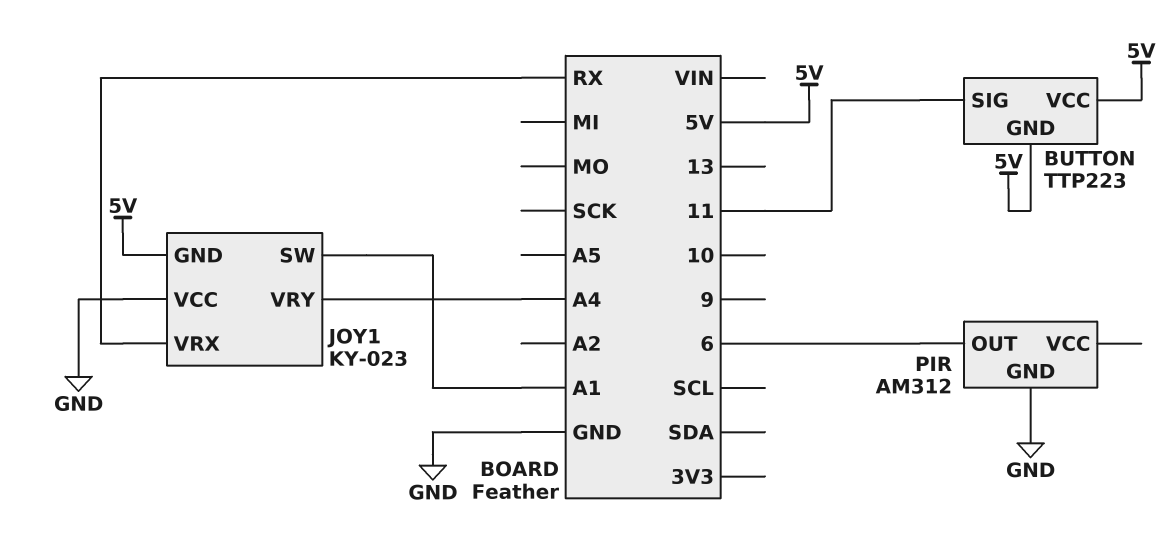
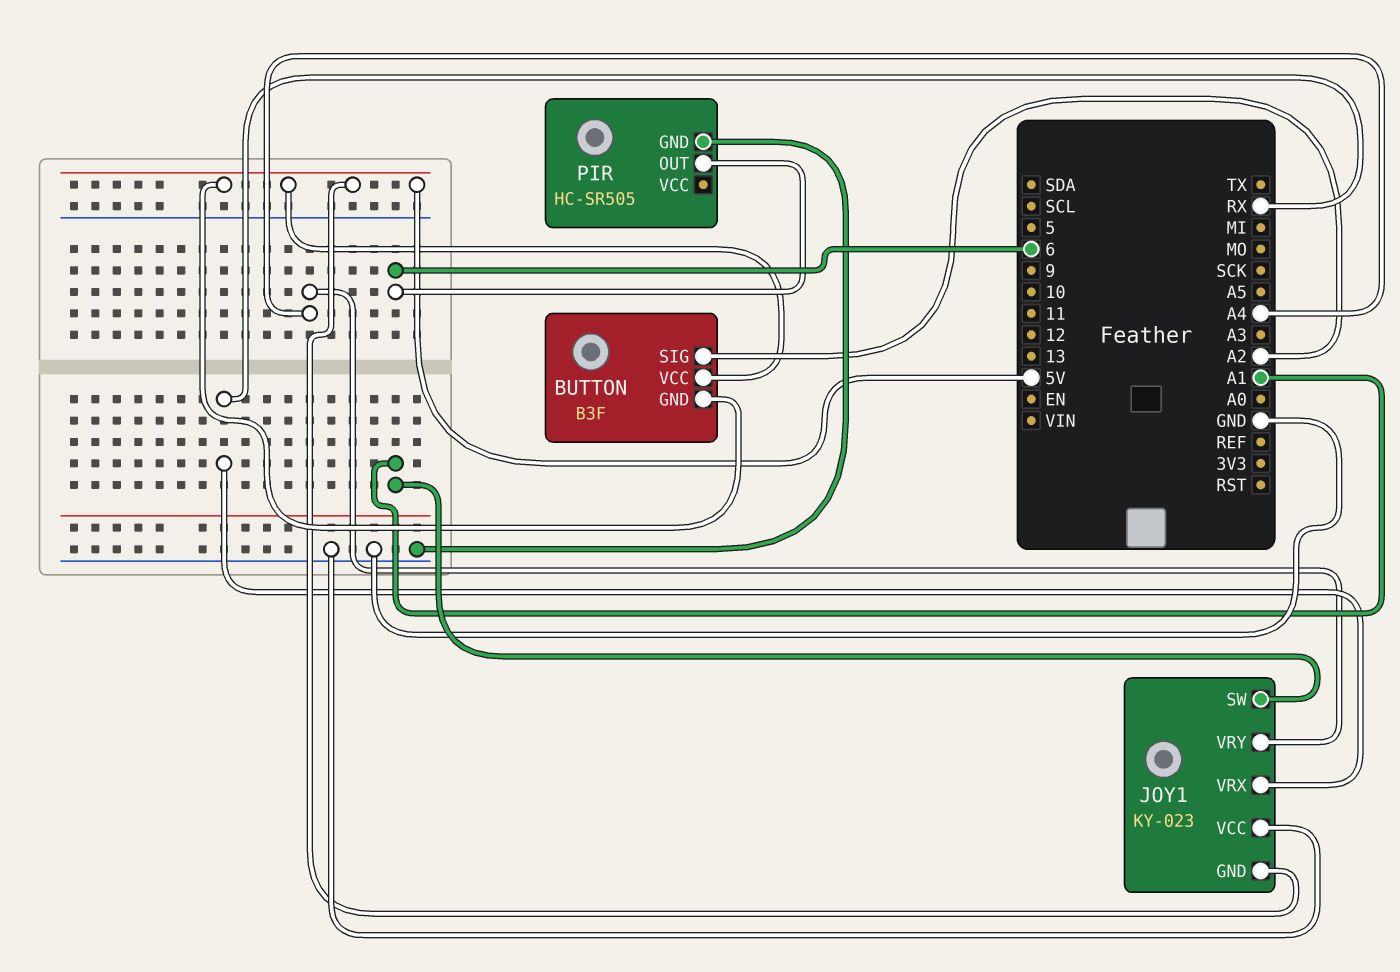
BUTTON: TTP223 -> B3F
BUTTON pin SIG: 11 -> A2
PIR: AM312 -> HC-SR505

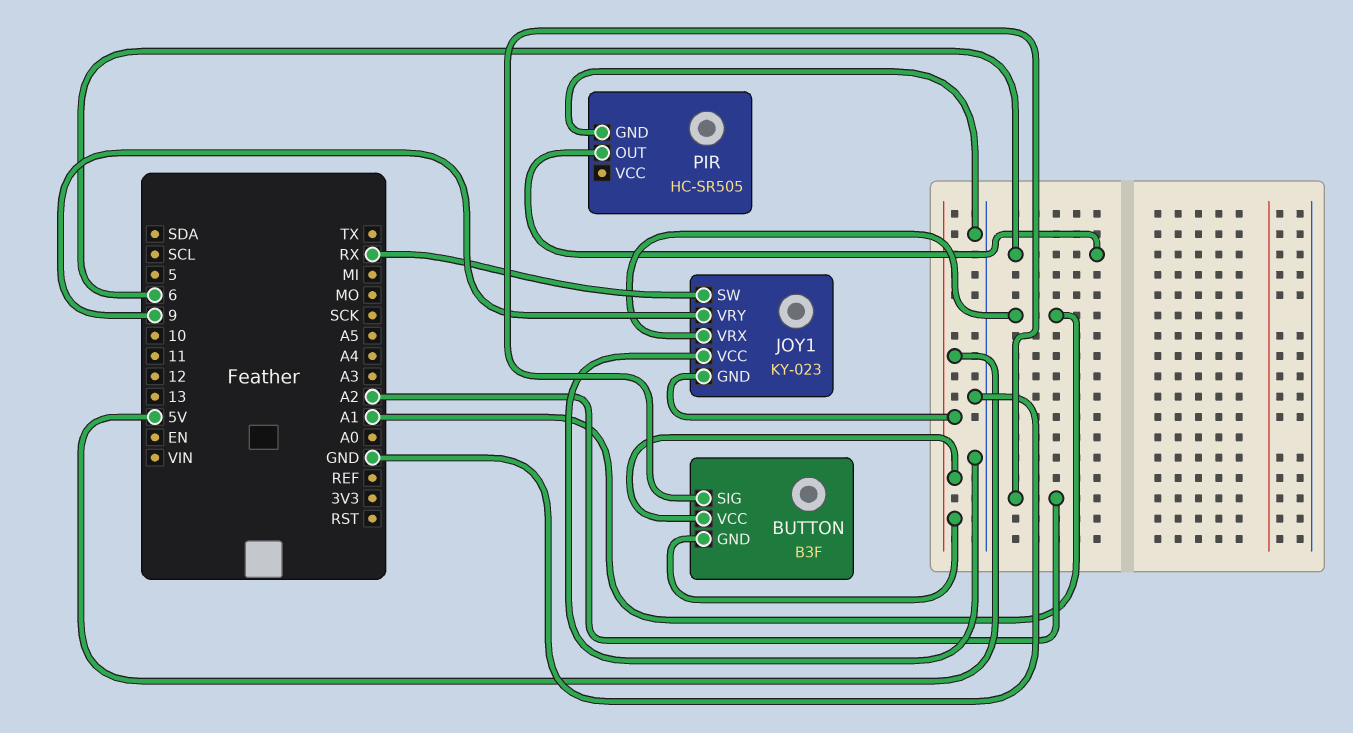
JOY1 pin SW: A1 -> RX
JOY1 pin VRX: RX -> A1
JOY1 pin VRY: A4 -> 9

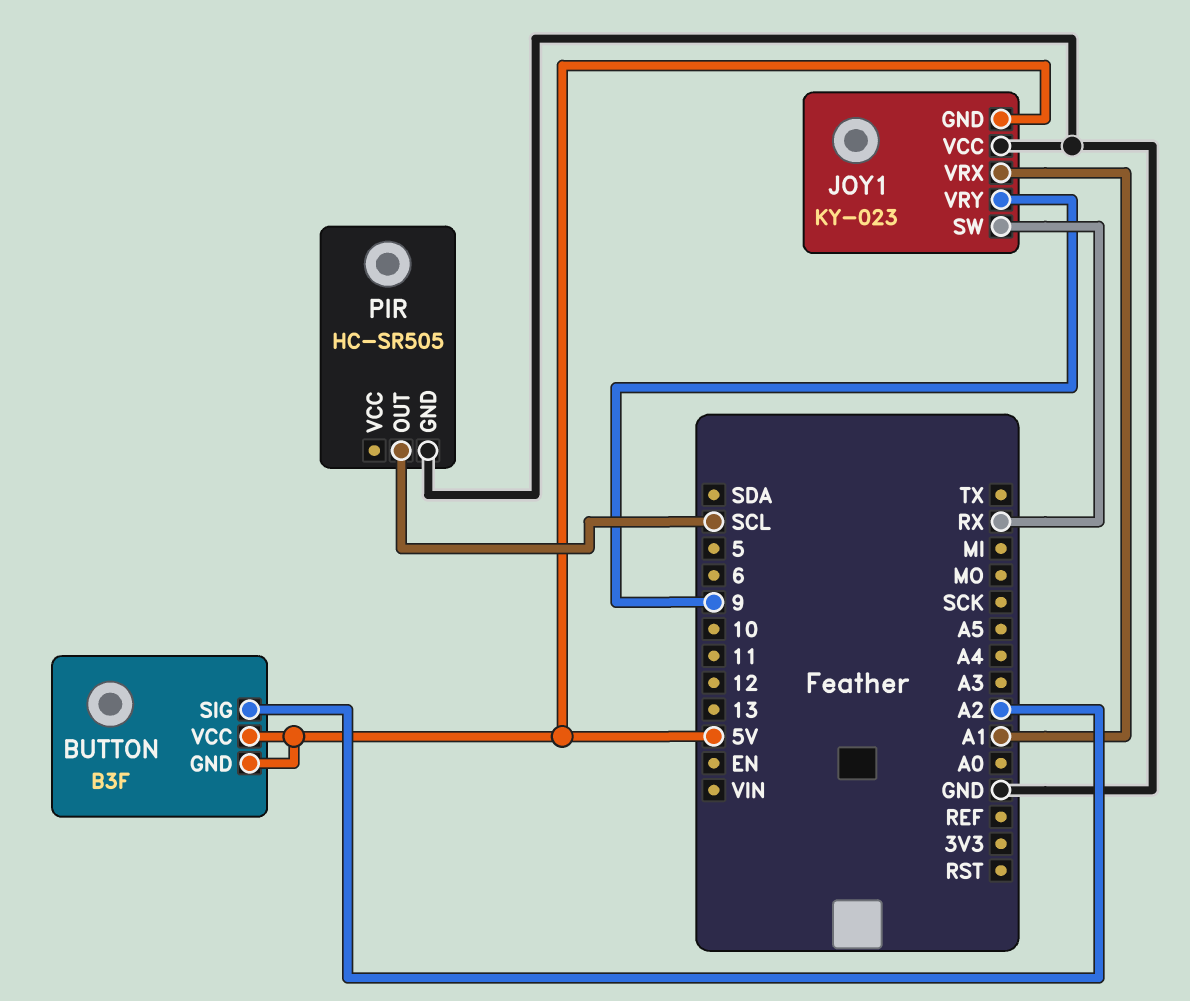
PIR pin OUT: 6 -> SCL

